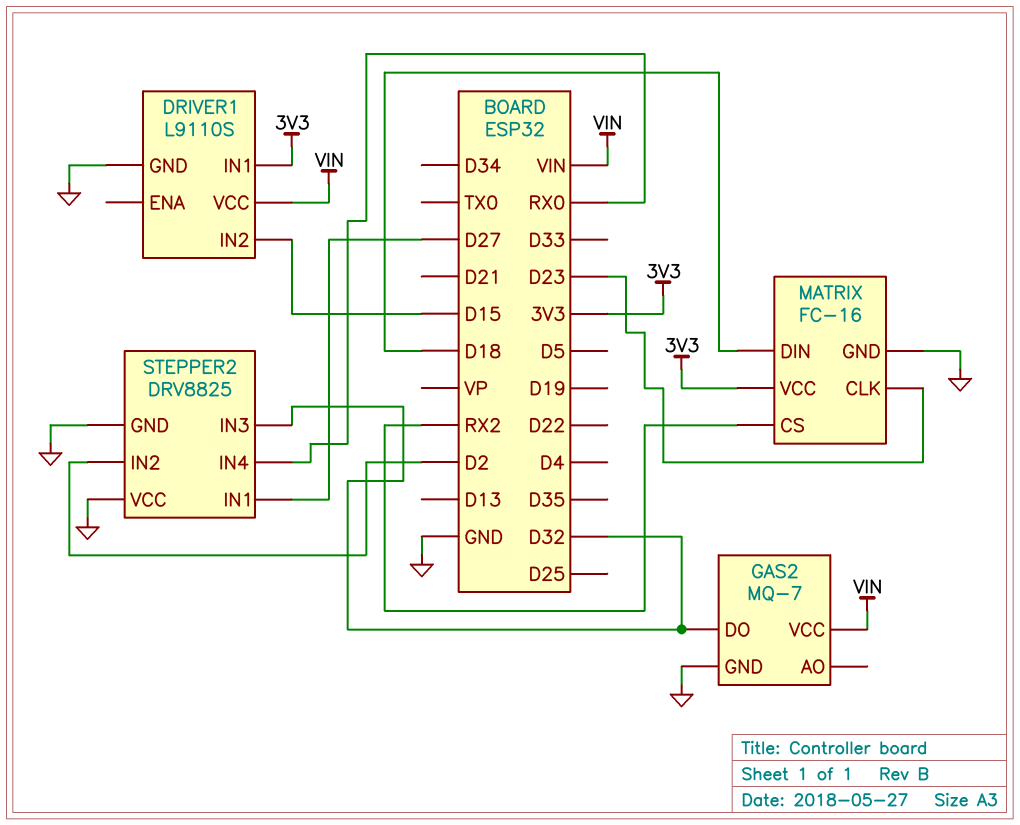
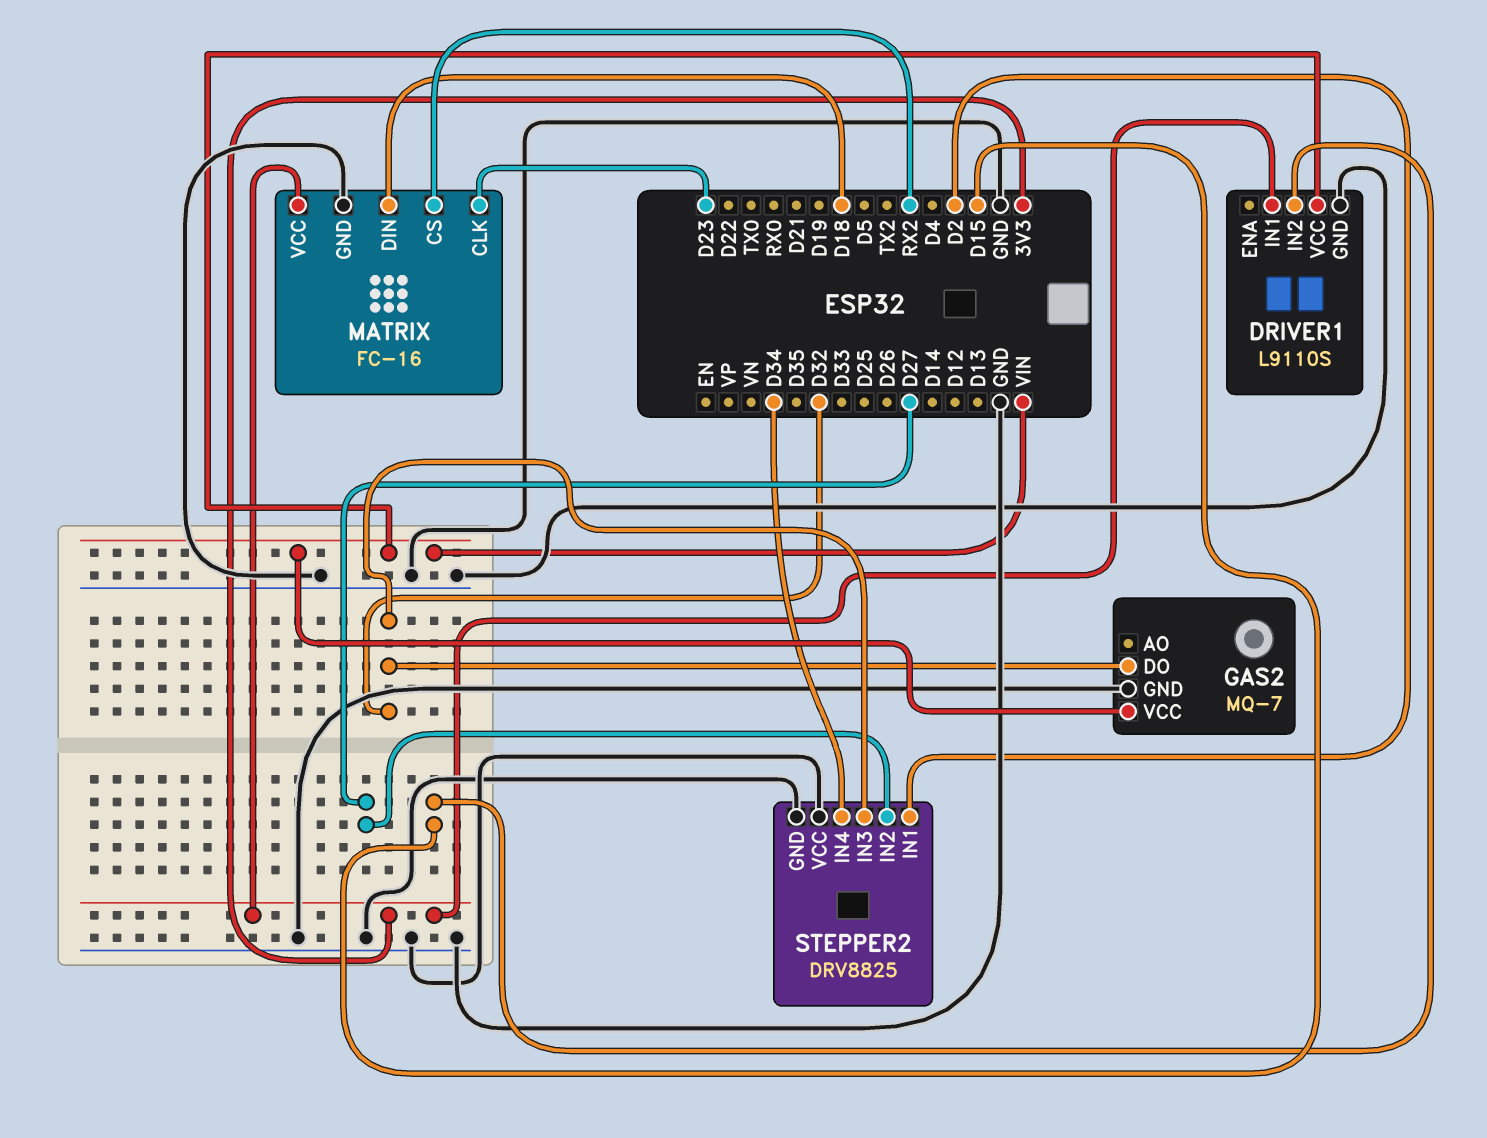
STEPPER2 pin IN1: D27 -> D2
STEPPER2 pin IN2: D2 -> D27
STEPPER2 pin IN4: RX0 -> D34

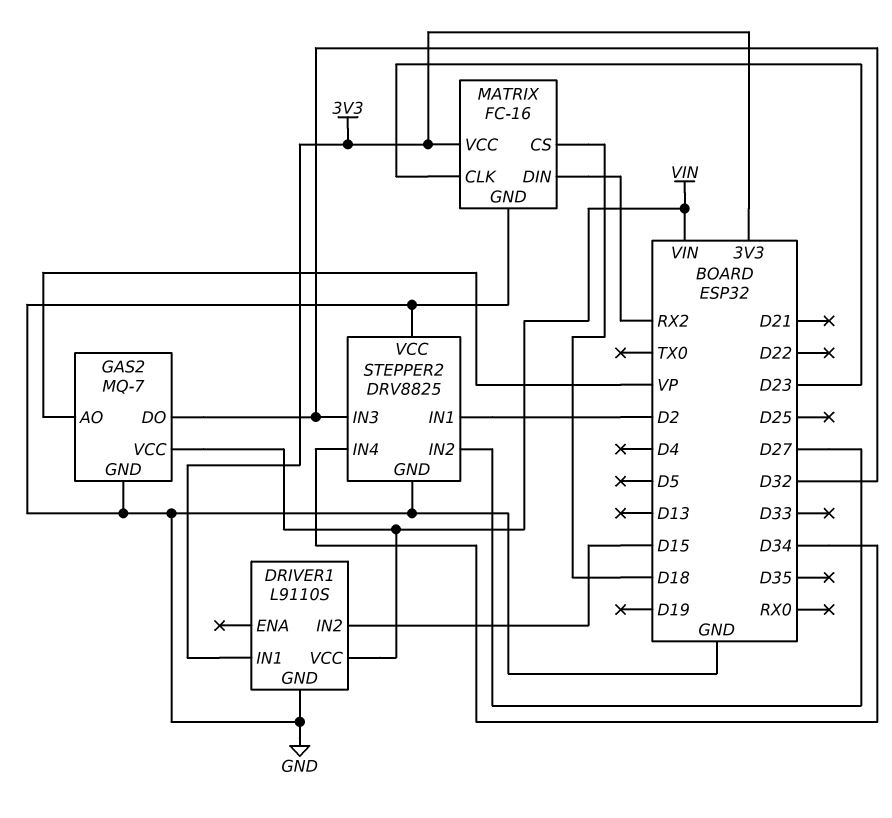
GAS2 pin AO: none -> VP
MATRIX pin CS: RX2 -> D18
MATRIX pin DIN: D18 -> RX2

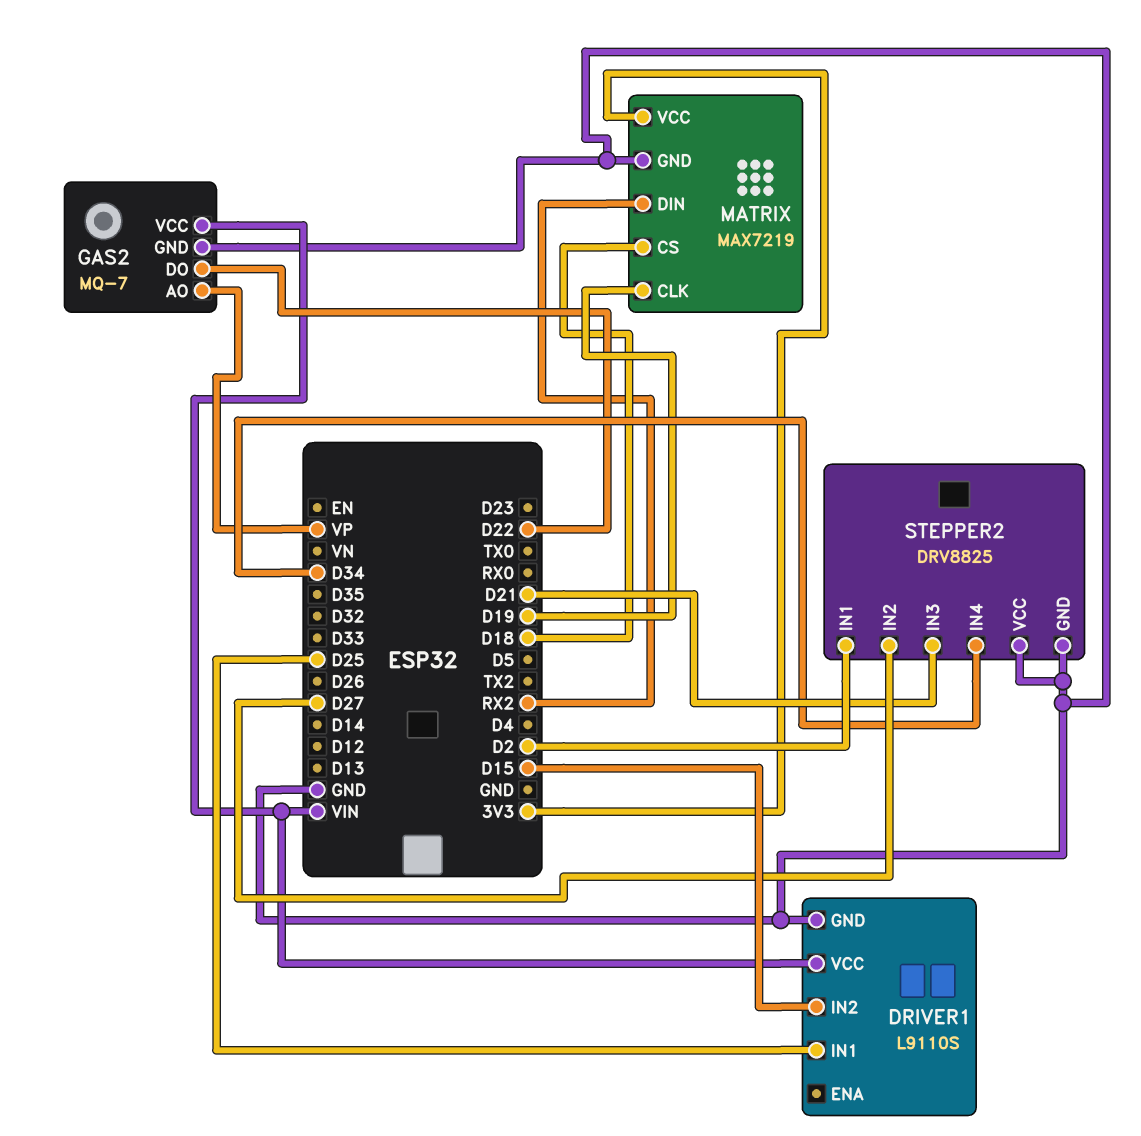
DRIVER1 pin IN1: 3V3 -> D25
GAS2 pin DO: D32 -> D22
MATRIX: FC-16 -> MAX7219
MATRIX pin CLK: D23 -> D19
STEPPER2 pin IN3: D32 -> D21

